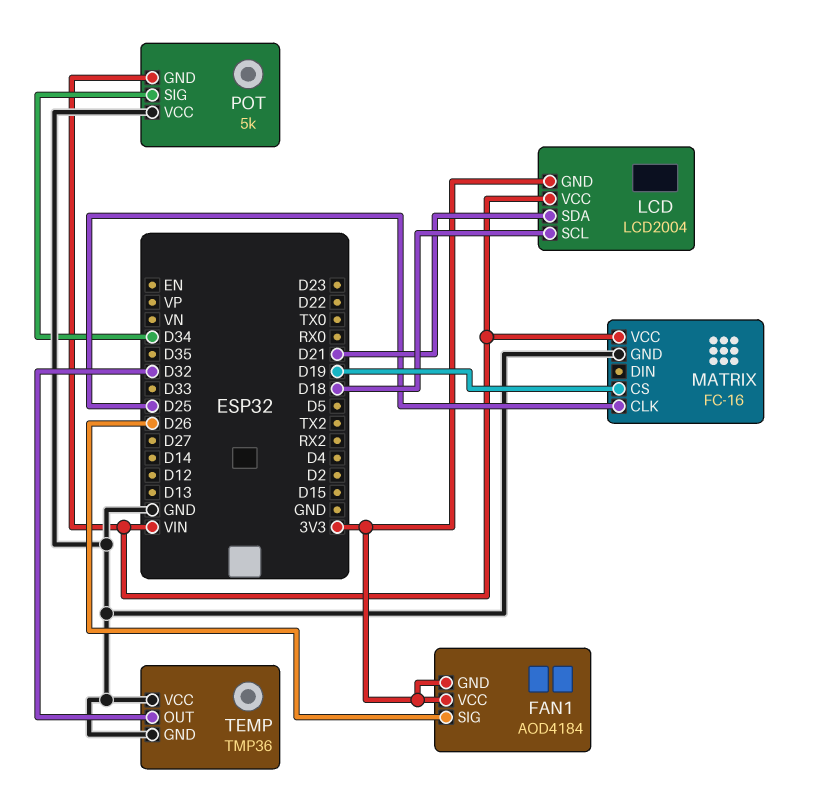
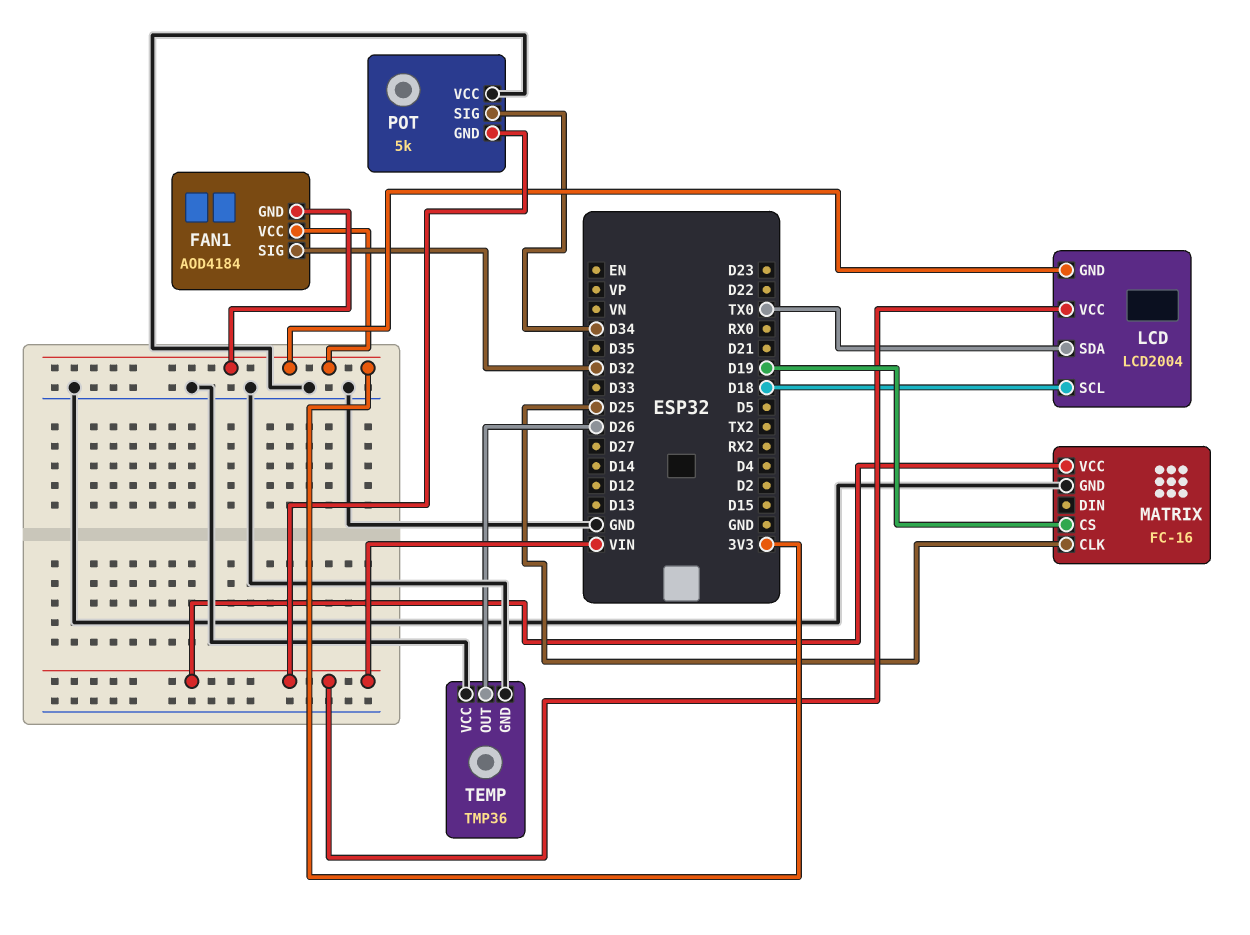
FAN1 pin SIG: D26 -> D32
LCD pin SDA: D21 -> TX0
TEMP pin OUT: D32 -> D26

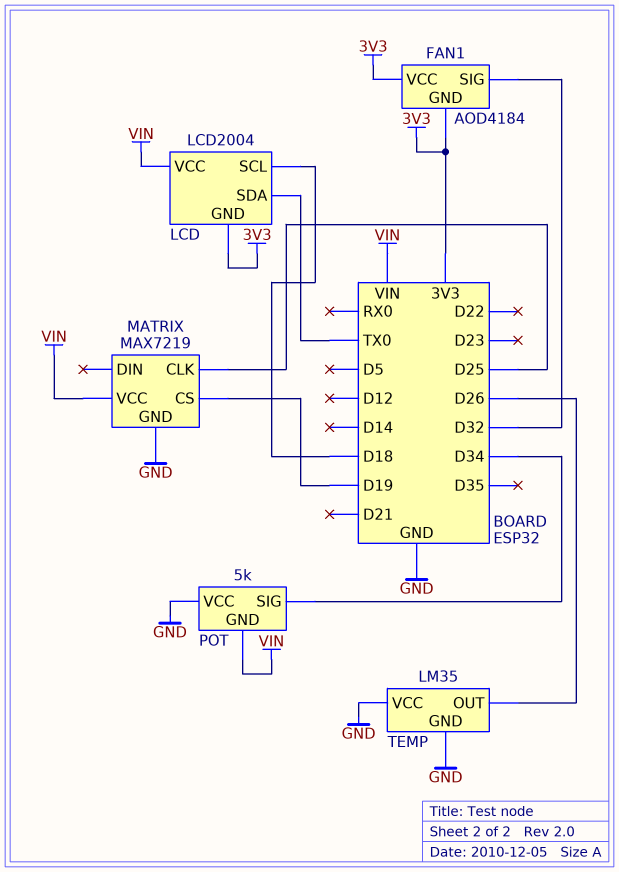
MATRIX: FC-16 -> MAX7219
TEMP: TMP36 -> LM35

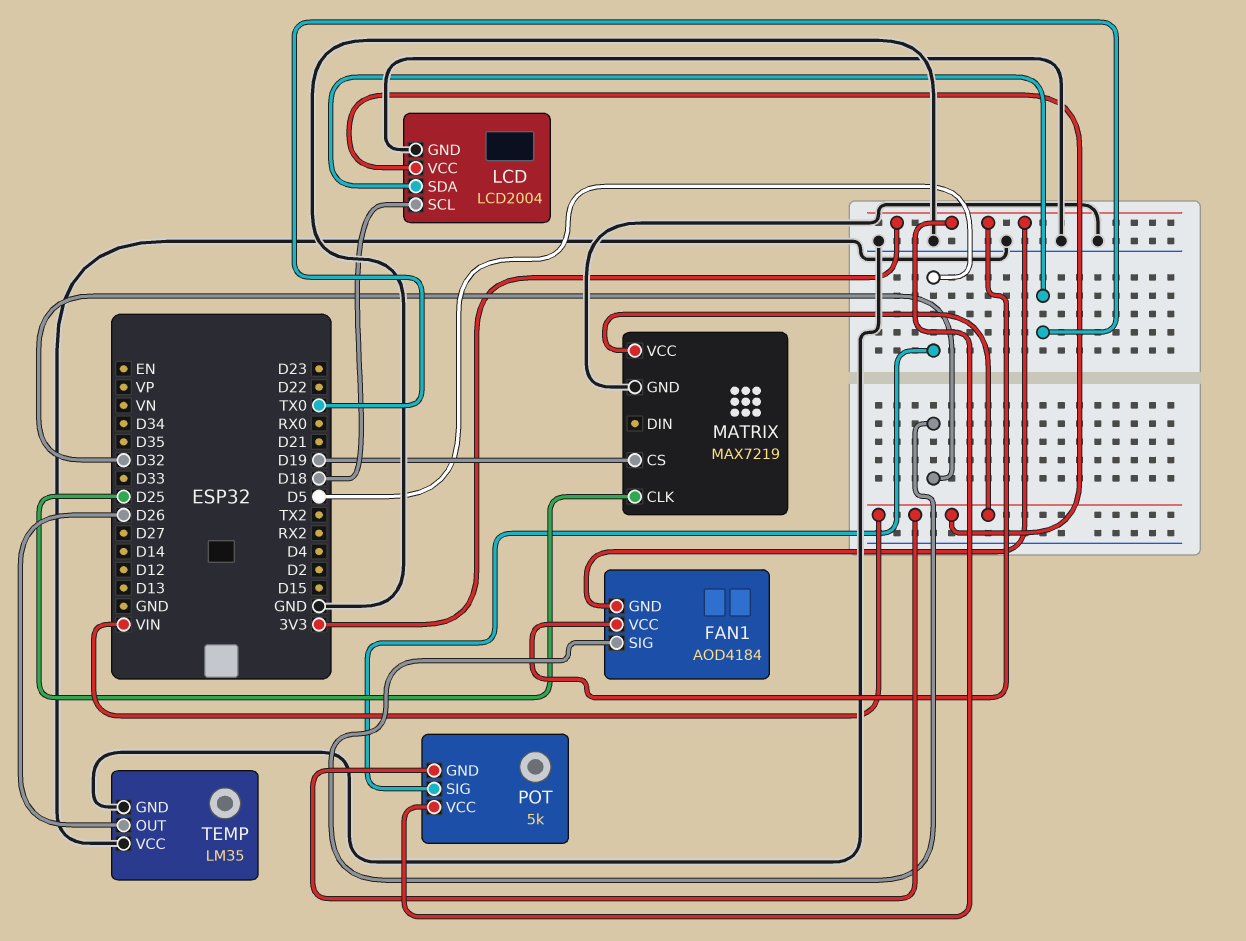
LCD pin GND: 3V3 -> GND
POT pin SIG: D34 -> D5
POT pin VCC: GND -> 3V3

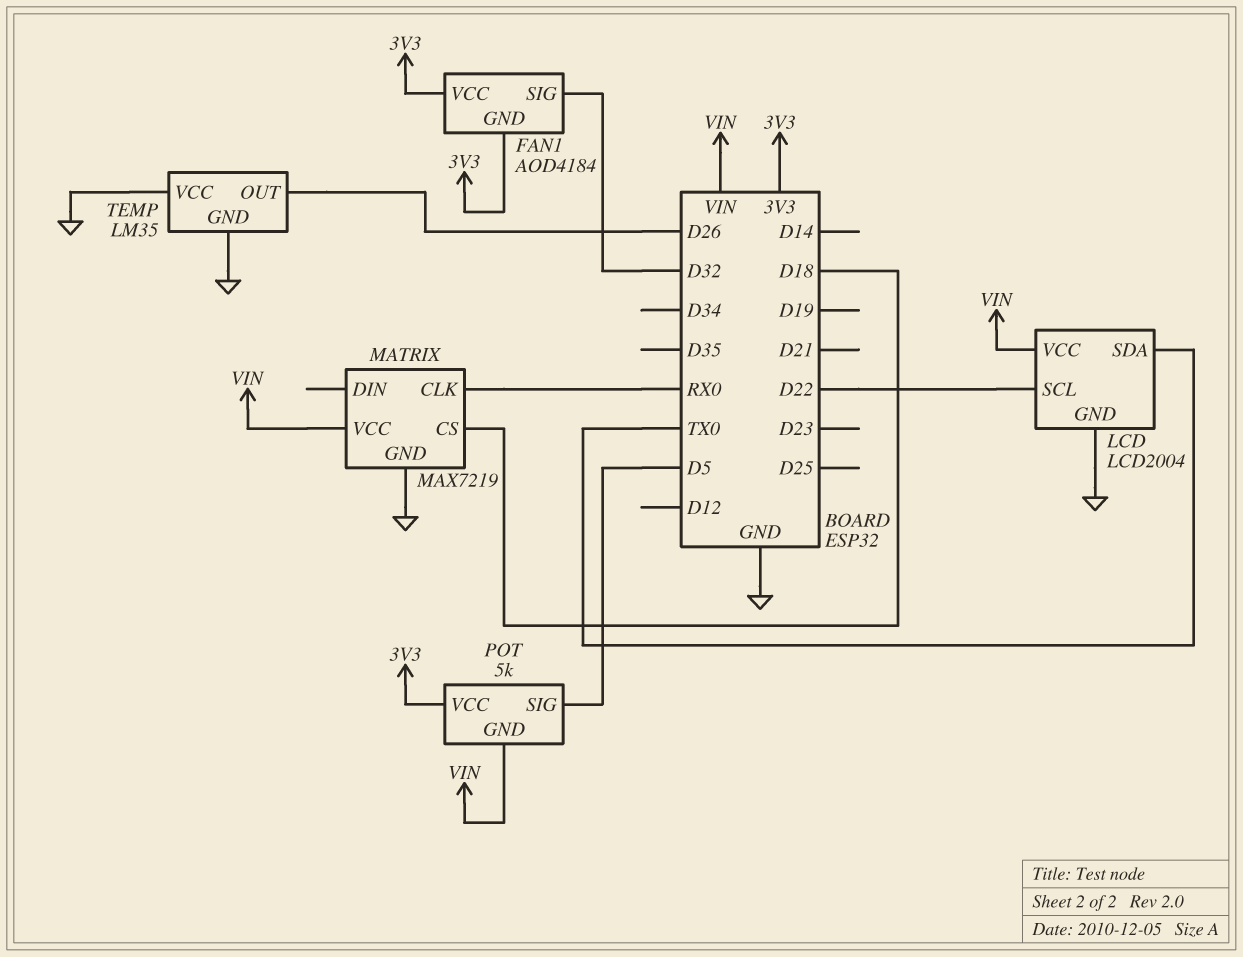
LCD pin SCL: D18 -> D22
MATRIX pin CLK: D25 -> RX0
MATRIX pin CS: D19 -> D18

